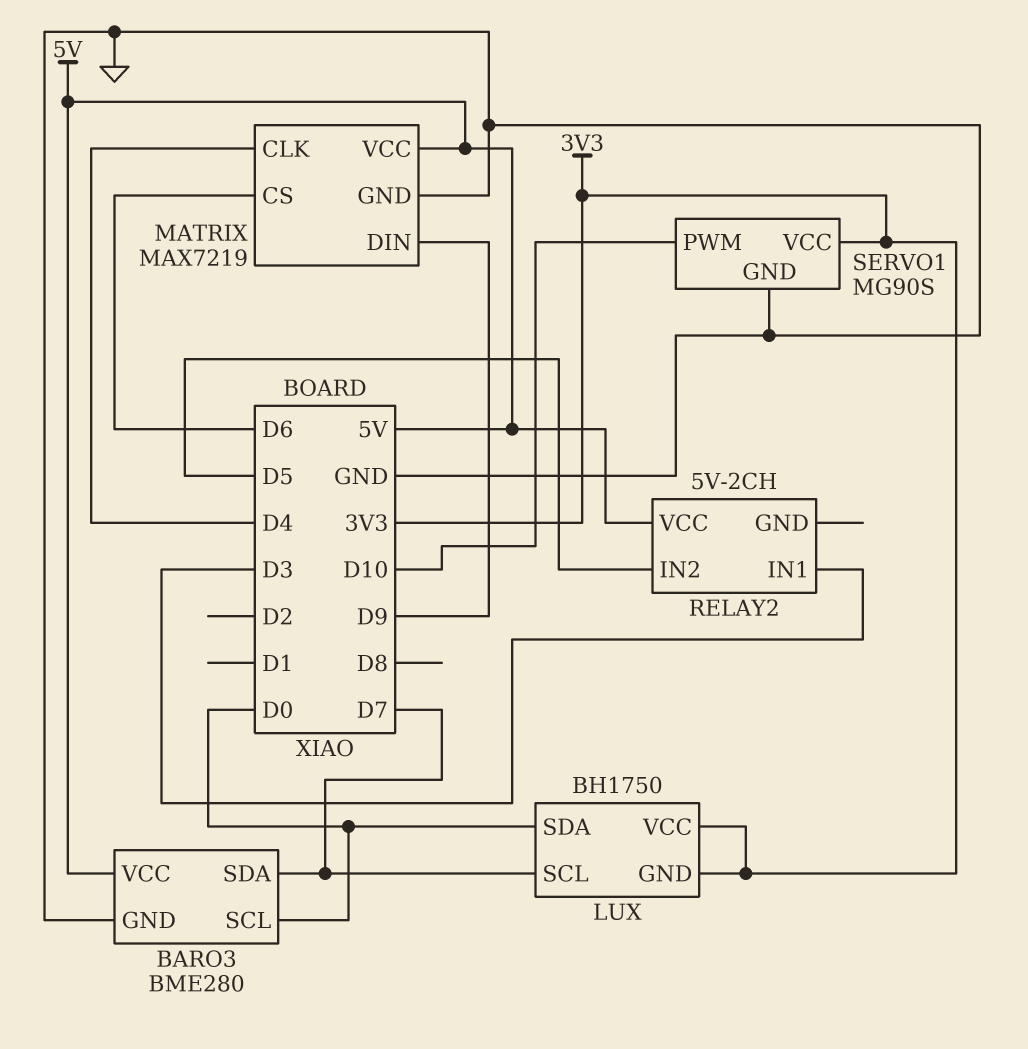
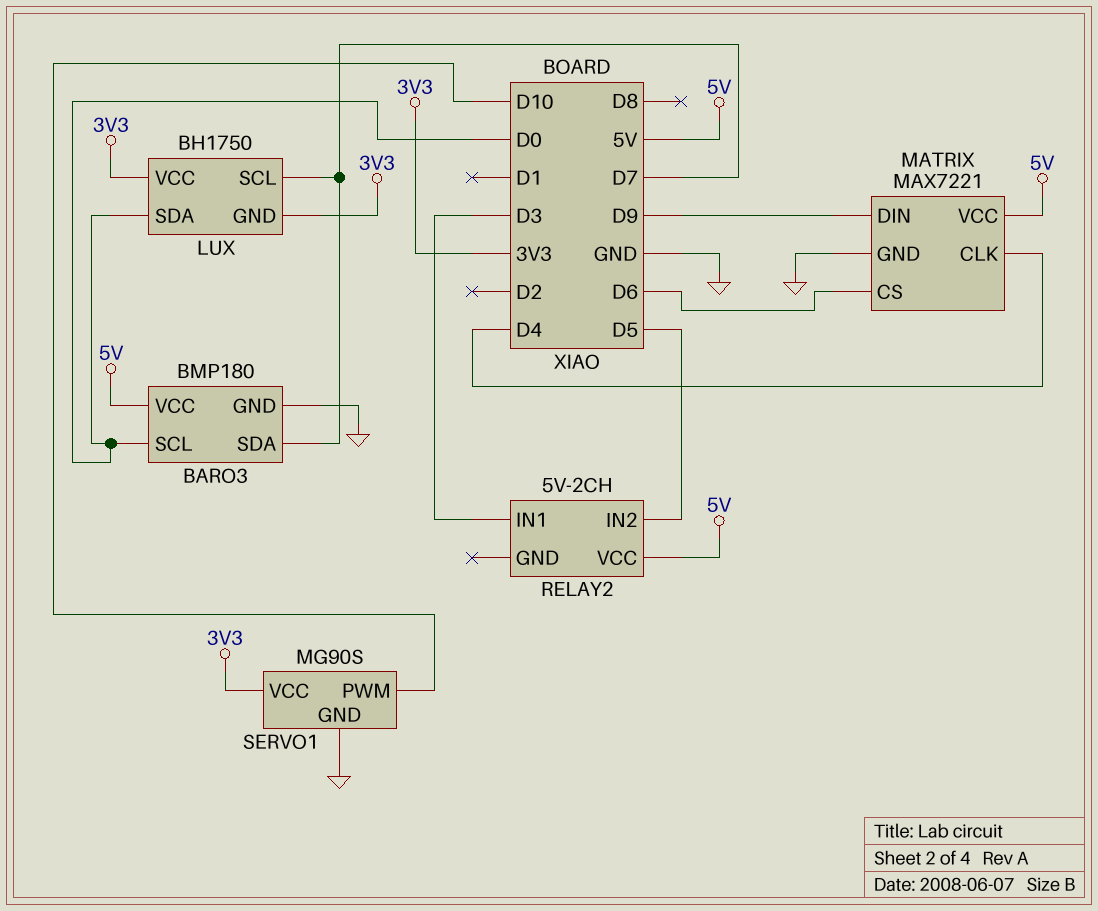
BARO3: BME280 -> BMP180
MATRIX: MAX7219 -> MAX7221

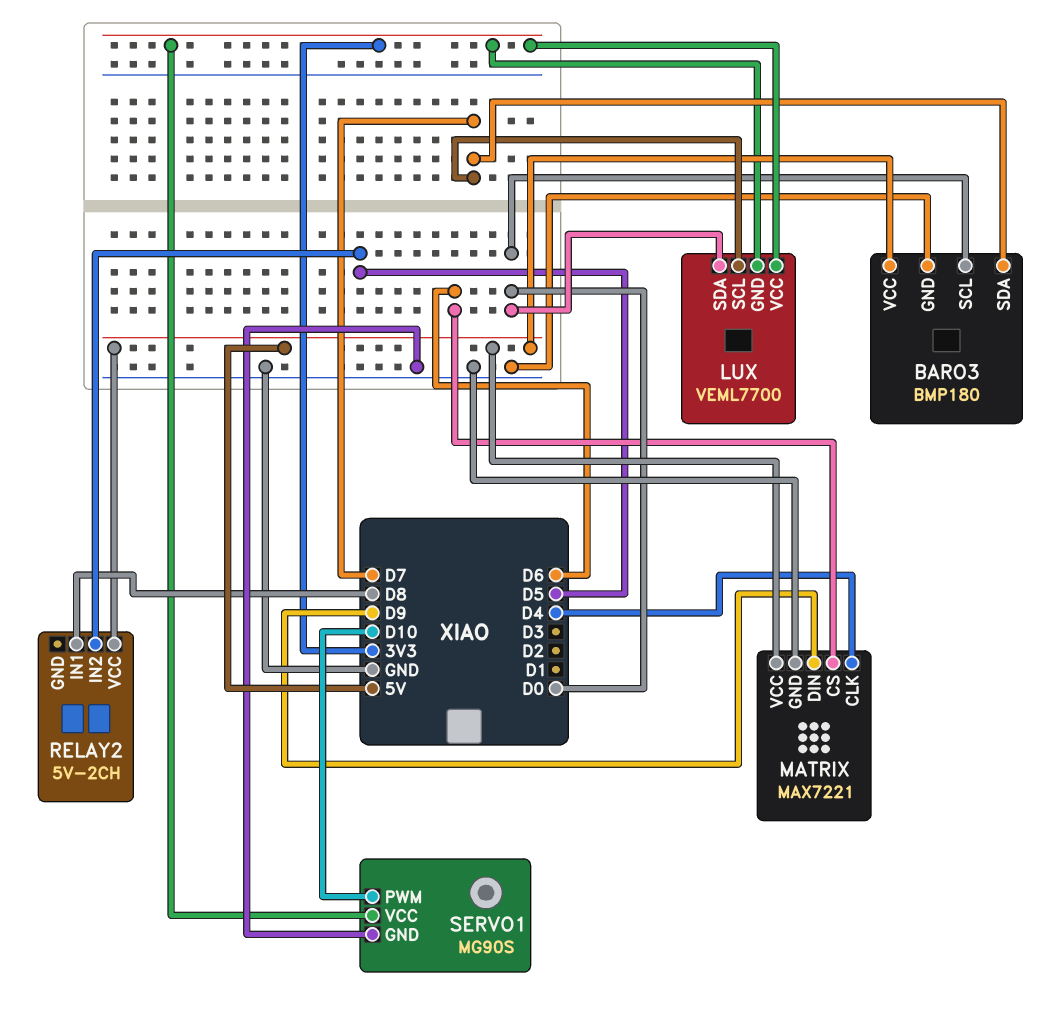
LUX: BH1750 -> VEML7700
RELAY2 pin IN1: D3 -> D8

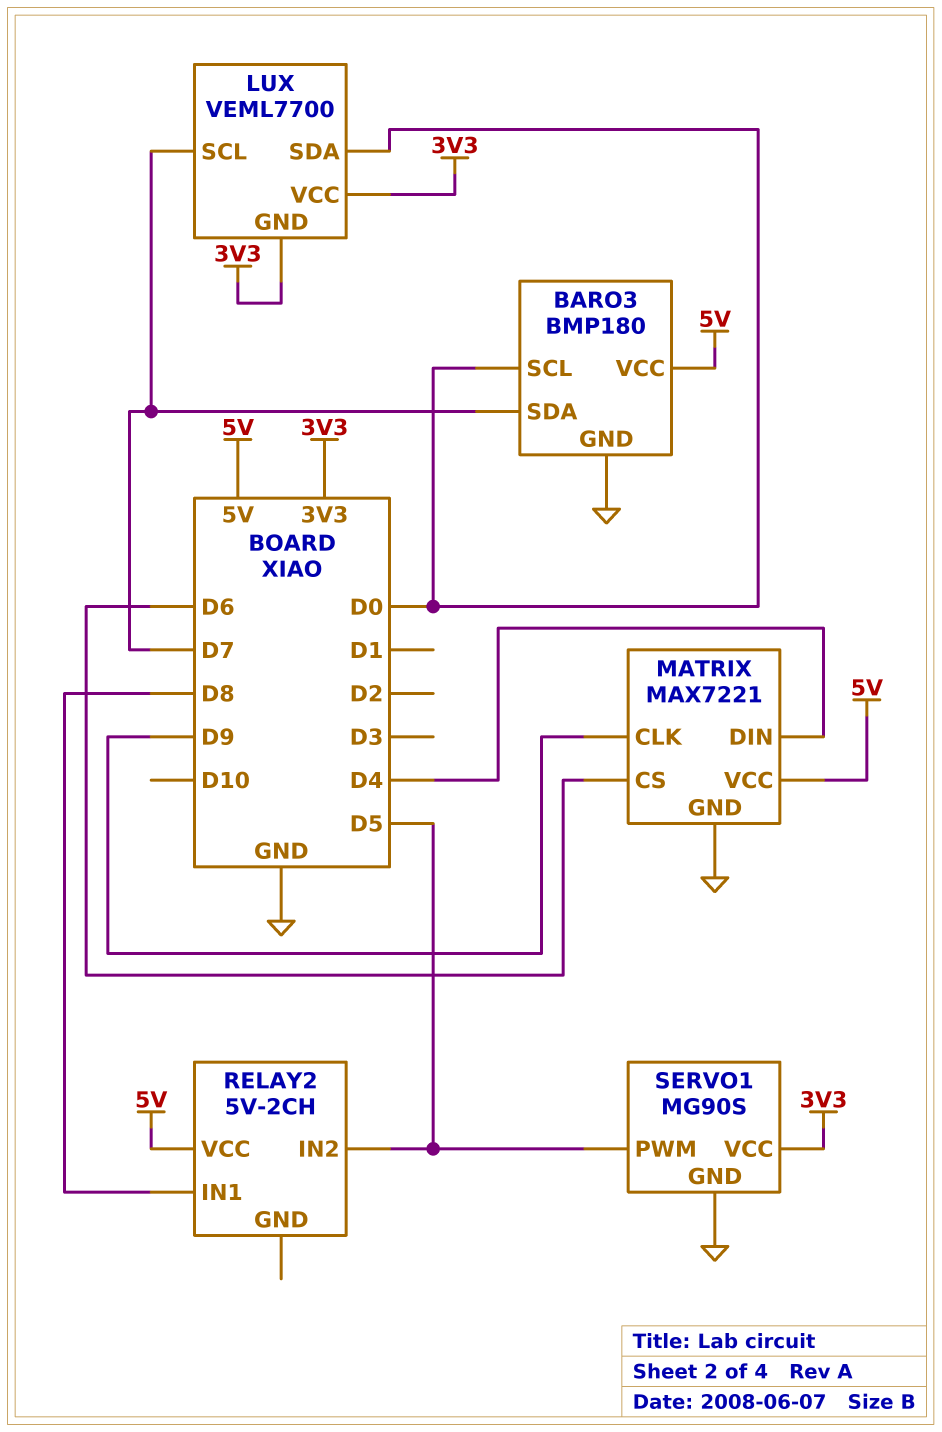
MATRIX pin CLK: D4 -> D9
MATRIX pin DIN: D9 -> D4
SERVO1 pin PWM: D10 -> D5

